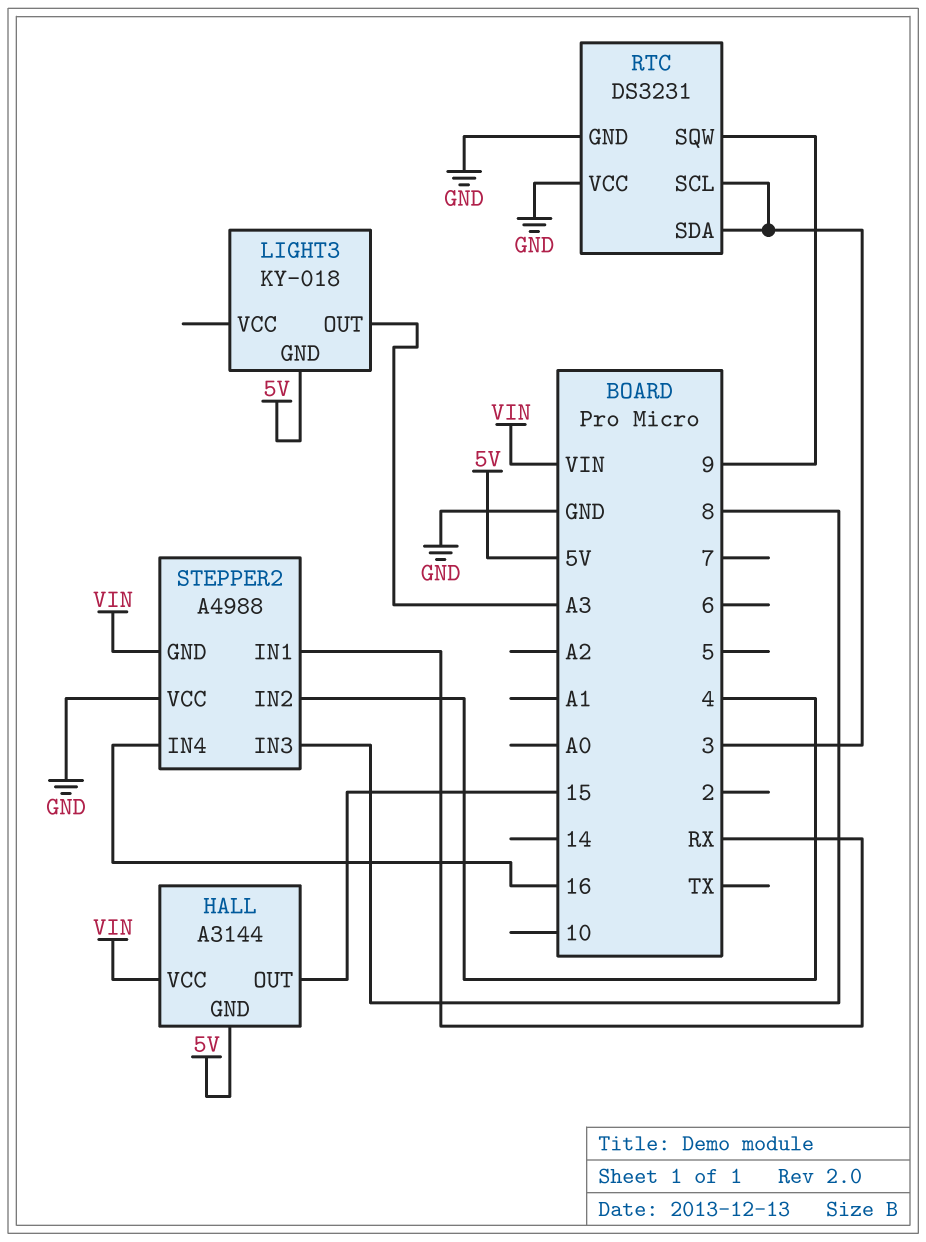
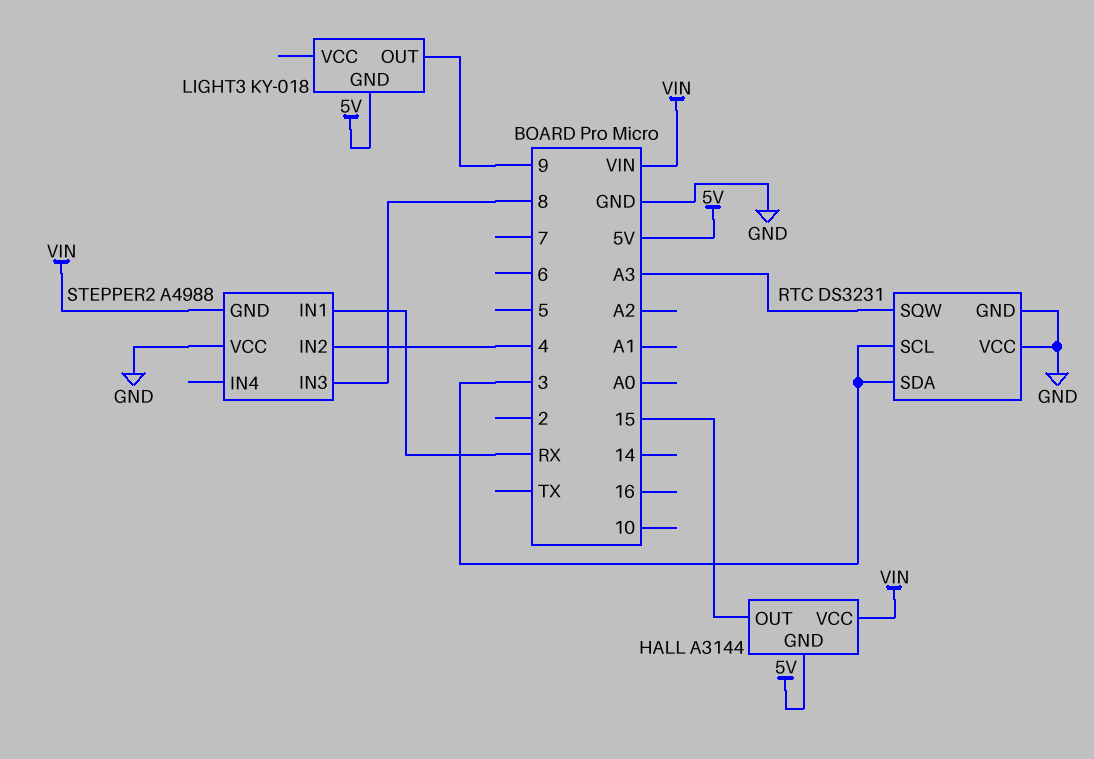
LIGHT3 pin OUT: A3 -> 9
RTC pin SQW: 9 -> A3
STEPPER2 pin IN4: 16 -> none

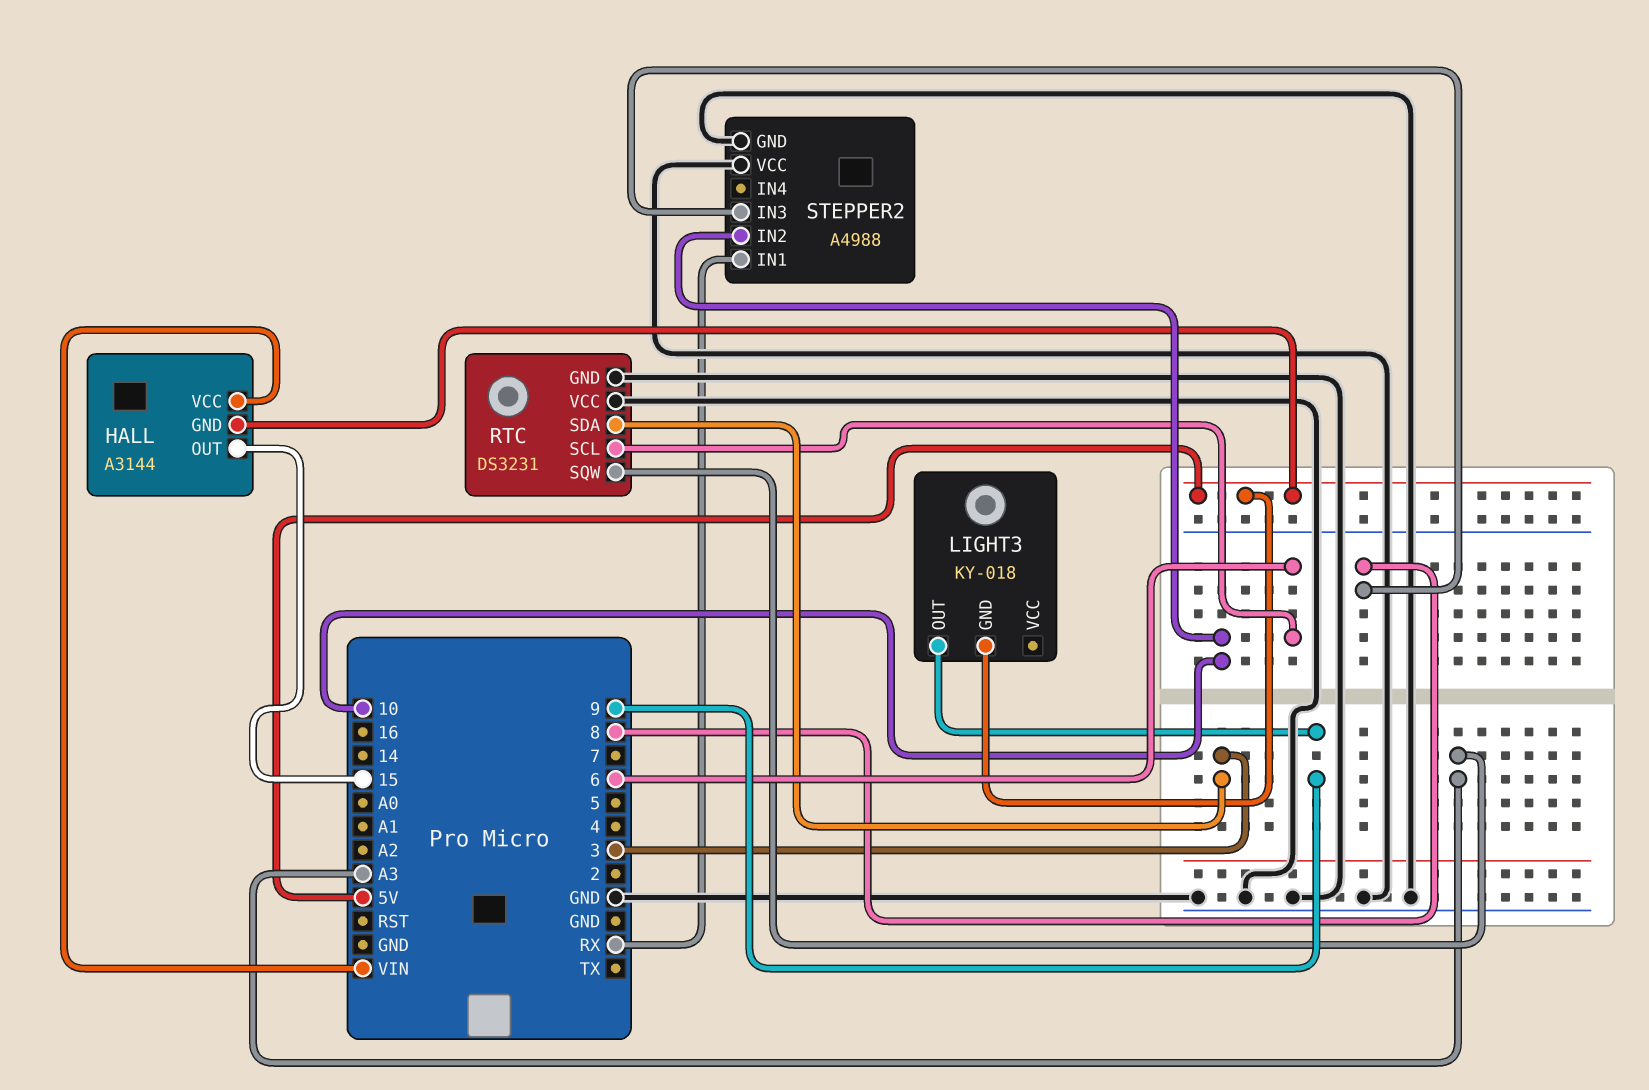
RTC pin SCL: 3 -> 6
STEPPER2 pin GND: VIN -> GND
STEPPER2 pin IN2: 4 -> 10

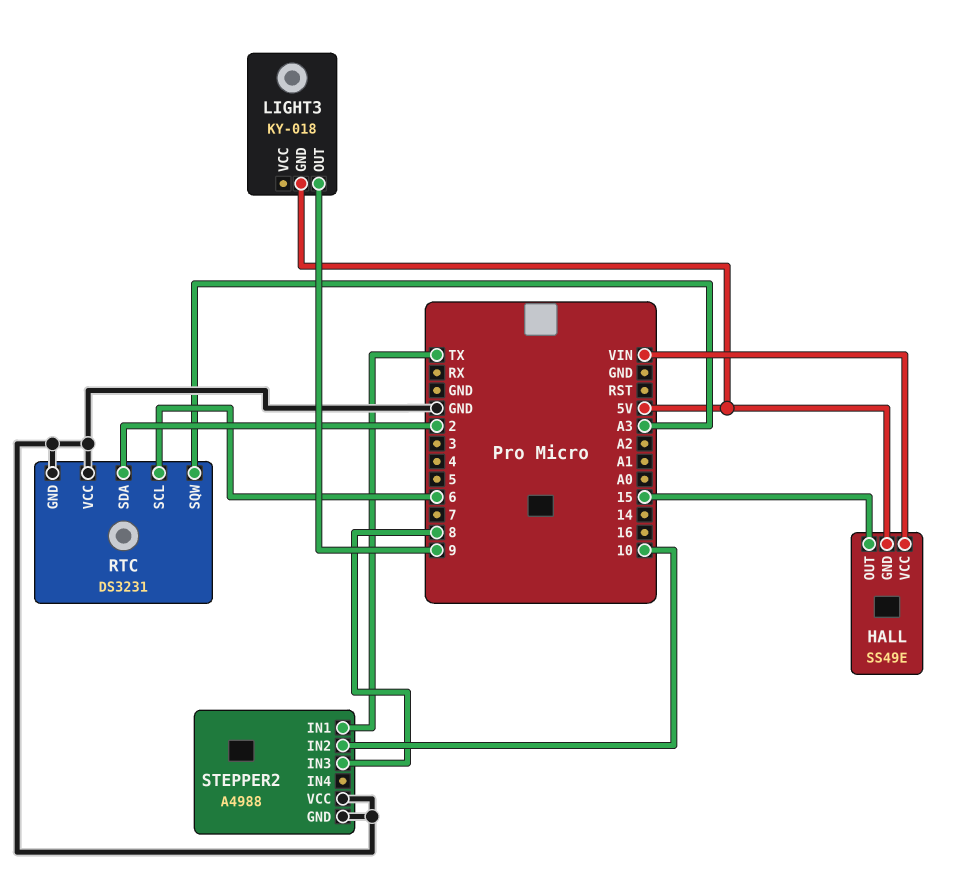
HALL: A3144 -> SS49E
RTC pin SDA: 3 -> 2
STEPPER2 pin IN1: RX -> TX

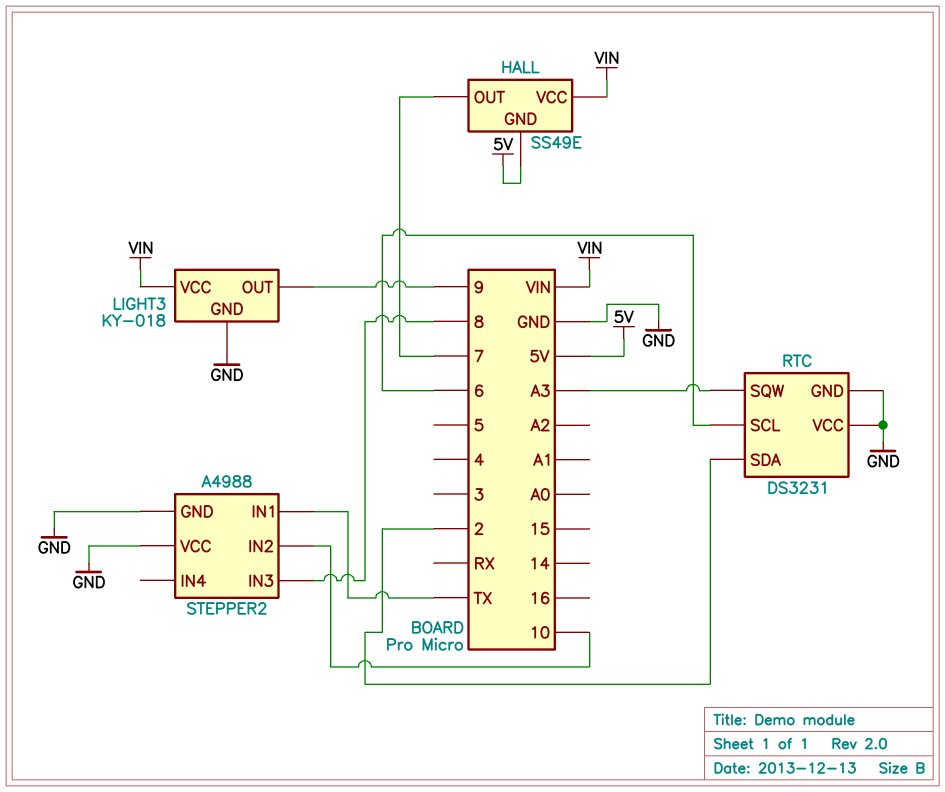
HALL pin OUT: 15 -> 7
LIGHT3 pin GND: 5V -> GND
LIGHT3 pin VCC: none -> VIN

